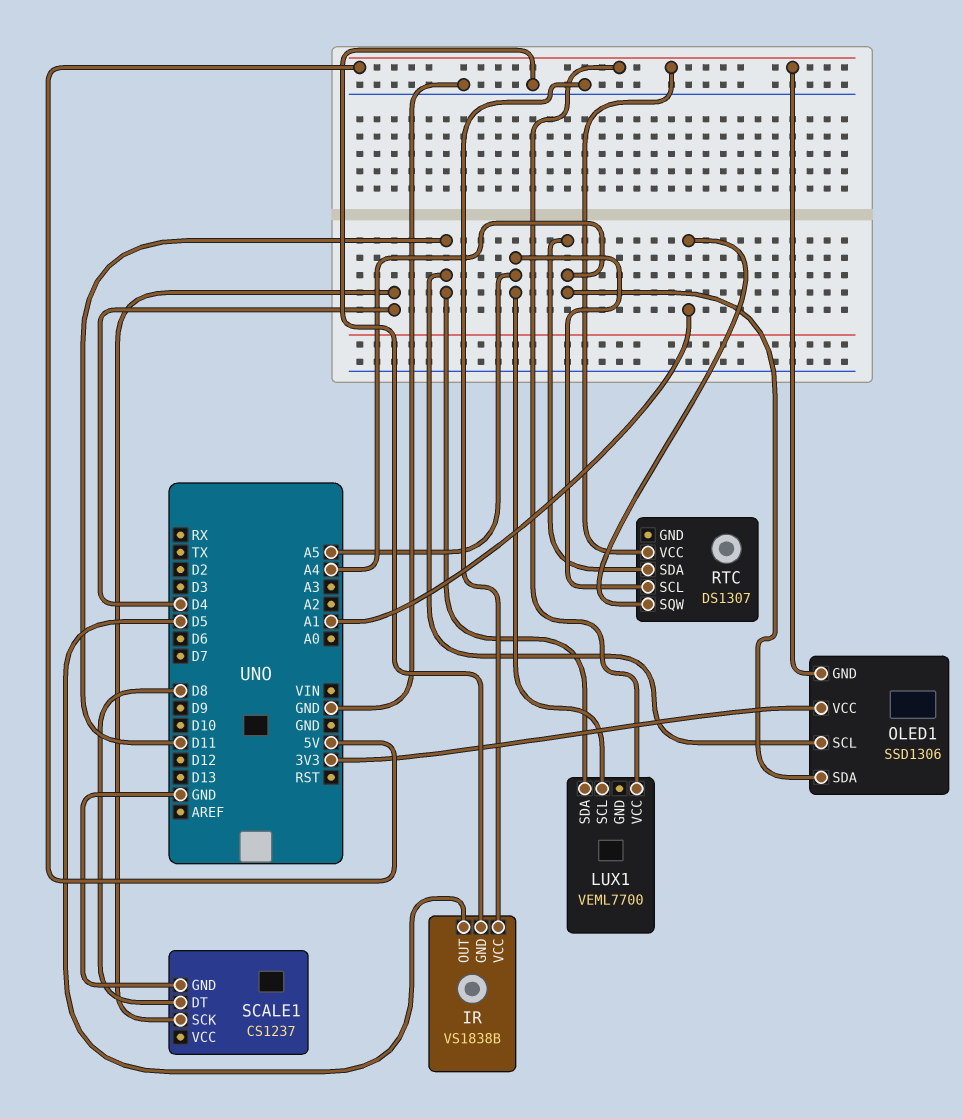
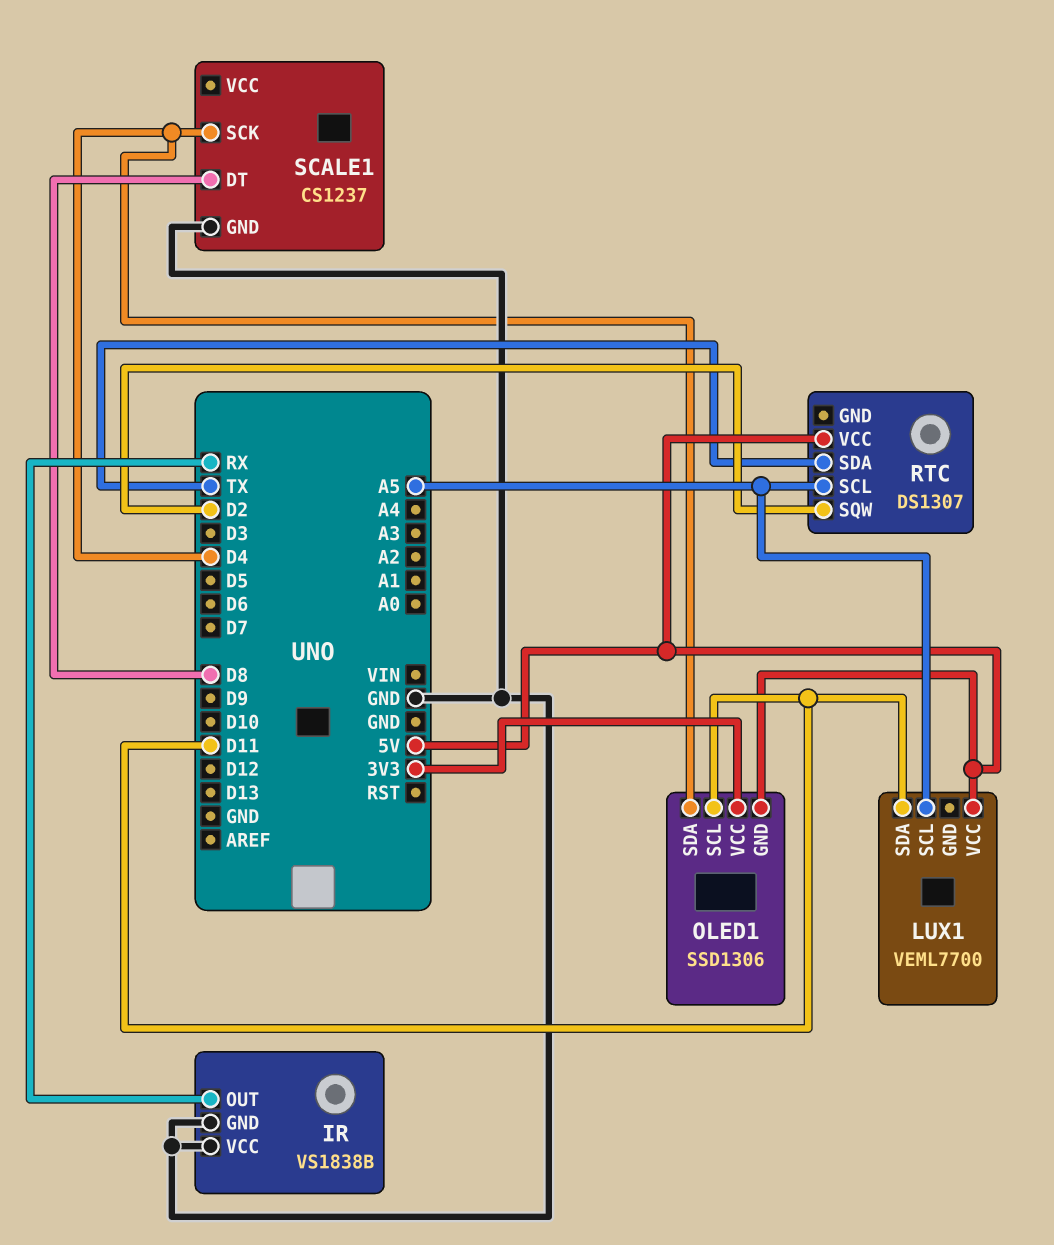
IR pin OUT: D5 -> RX
OLED1 pin SDA: A4 -> D4
RTC pin SDA: A4 -> TX
RTC pin SQW: A1 -> D2

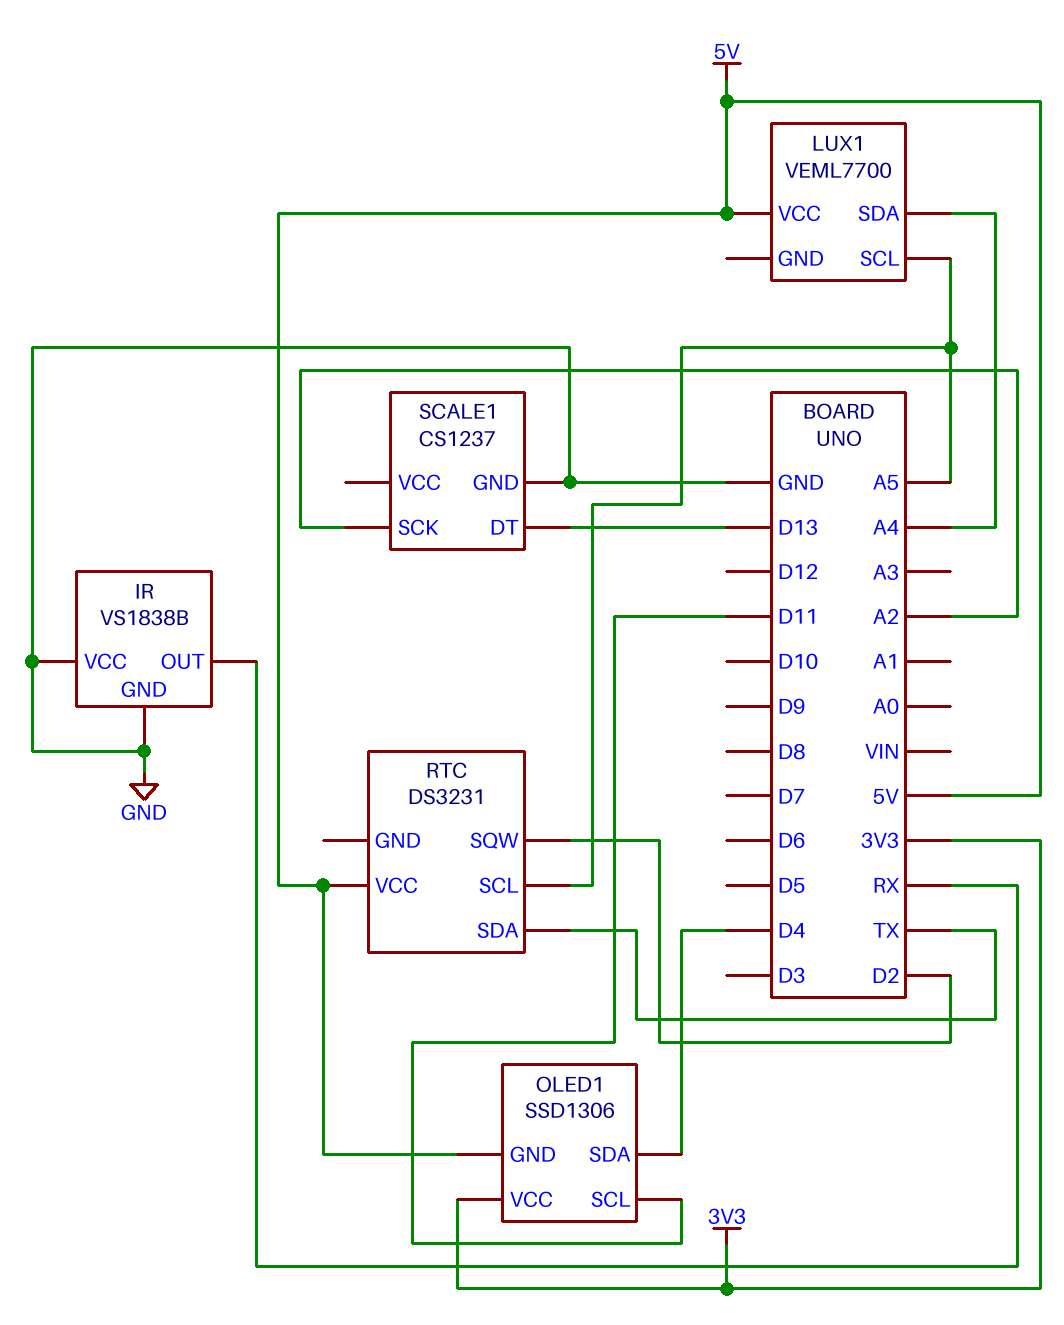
LUX1 pin SDA: D11 -> A4
RTC: DS1307 -> DS3231
SCALE1 pin DT: D8 -> D13
SCALE1 pin SCK: D4 -> A2

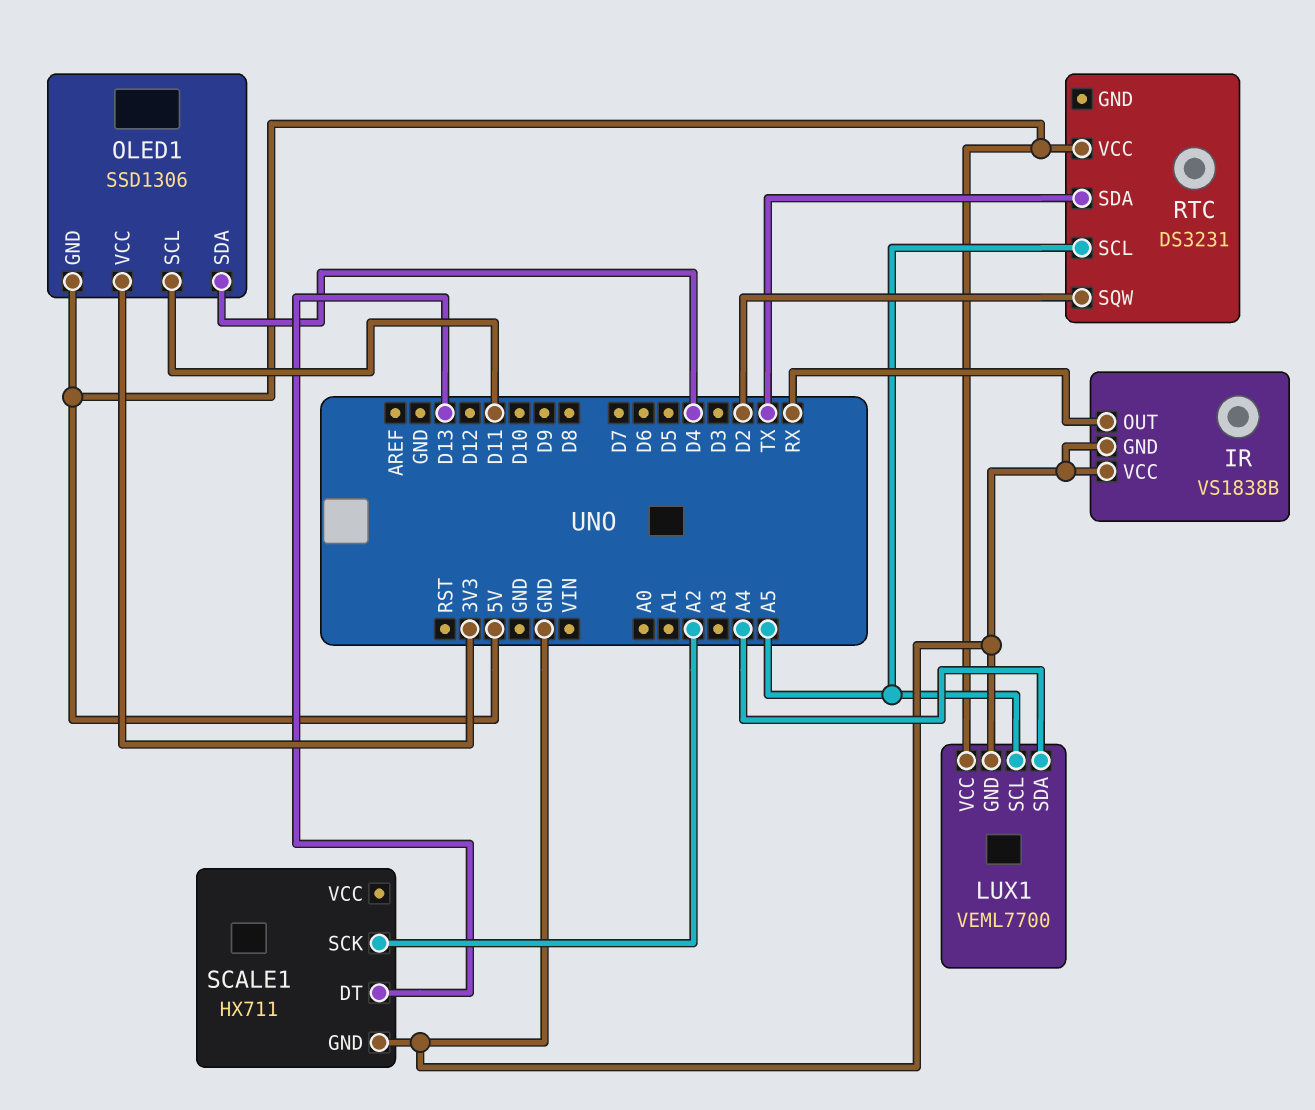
LUX1 pin GND: none -> GND
SCALE1: CS1237 -> HX711

